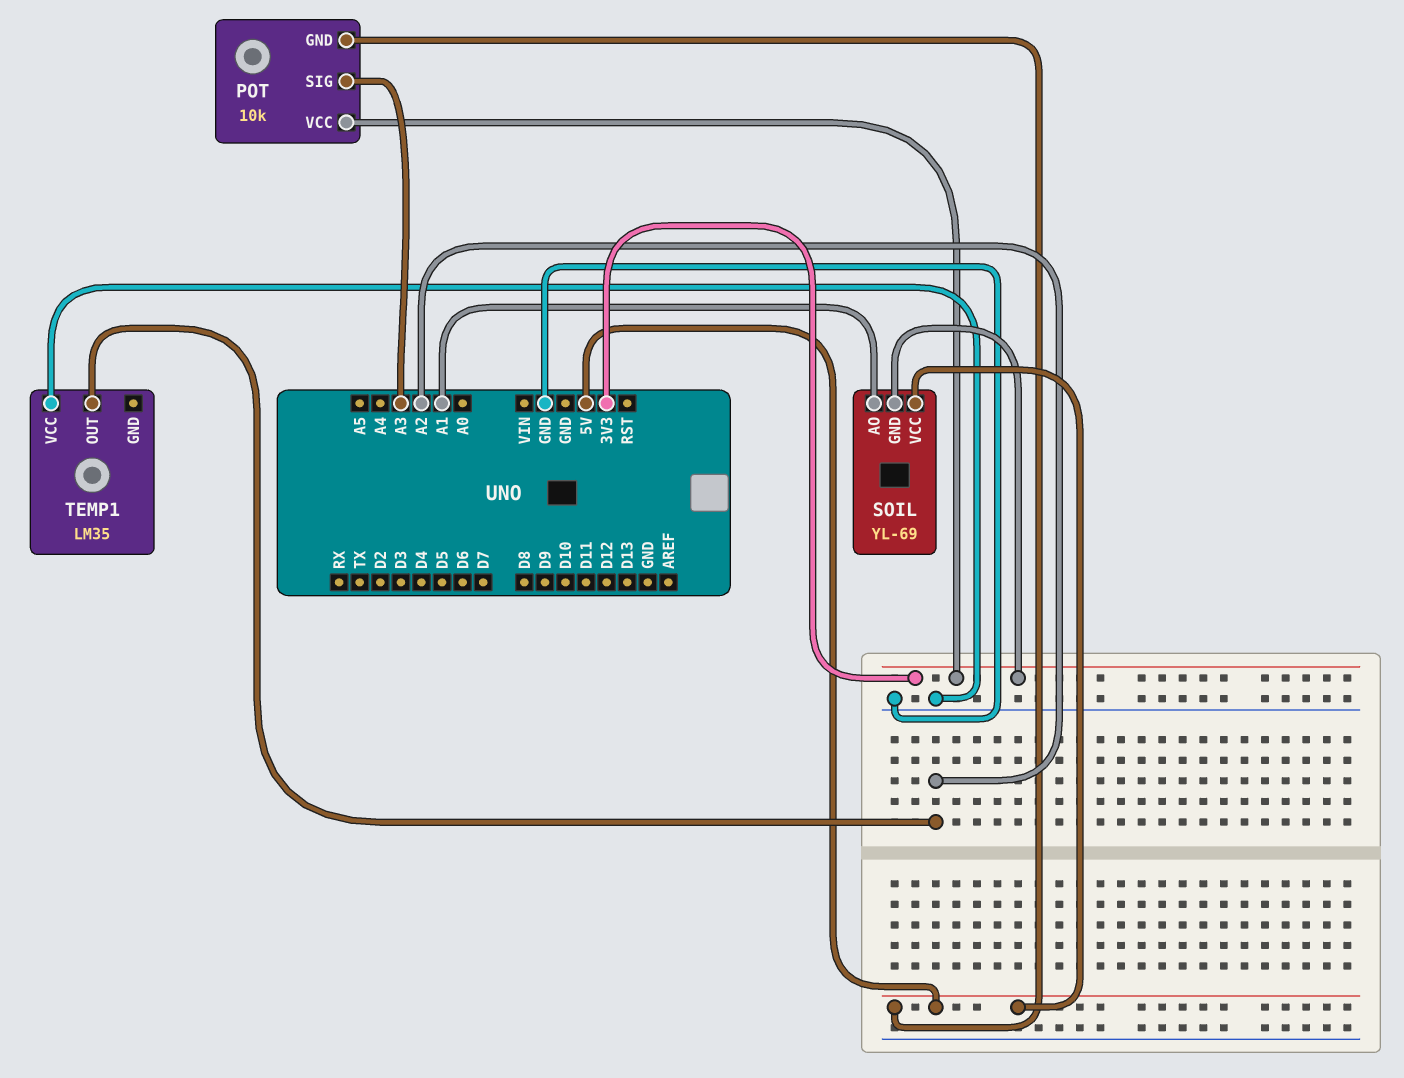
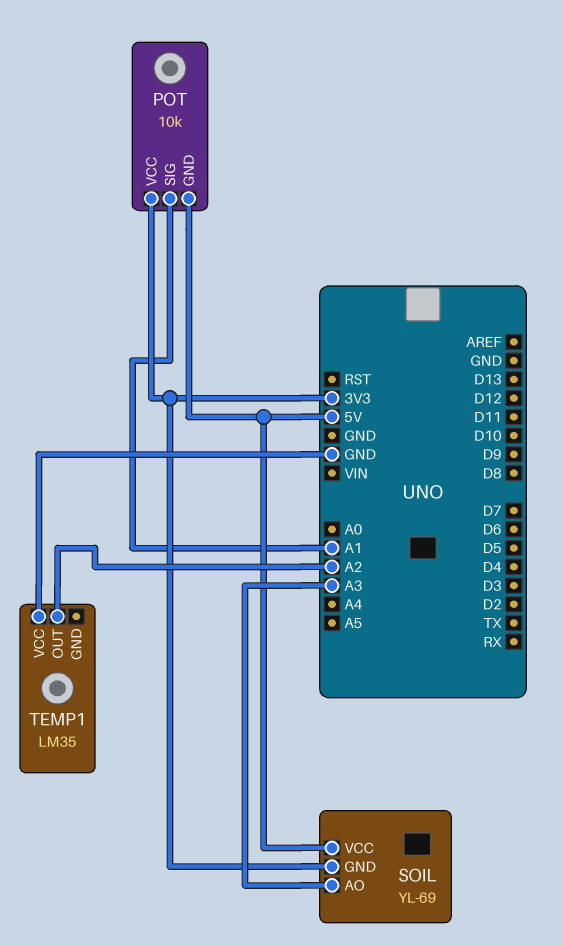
POT pin SIG: A3 -> A1
SOIL pin AO: A1 -> A3

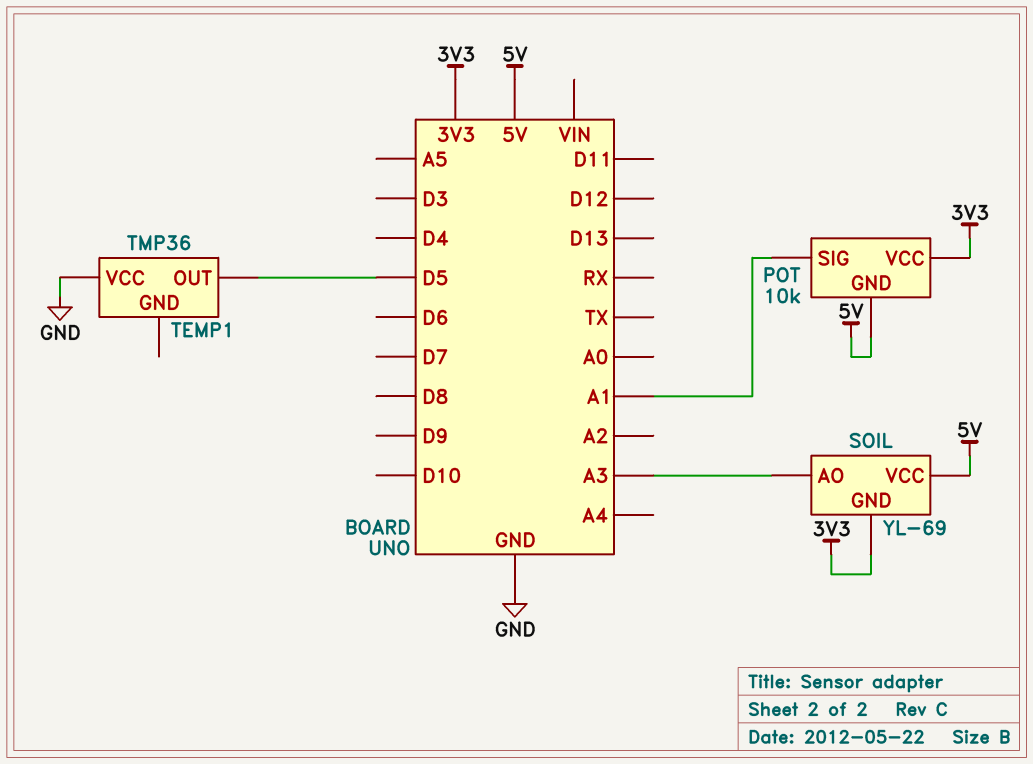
TEMP1: LM35 -> TMP36
TEMP1 pin OUT: A2 -> D5

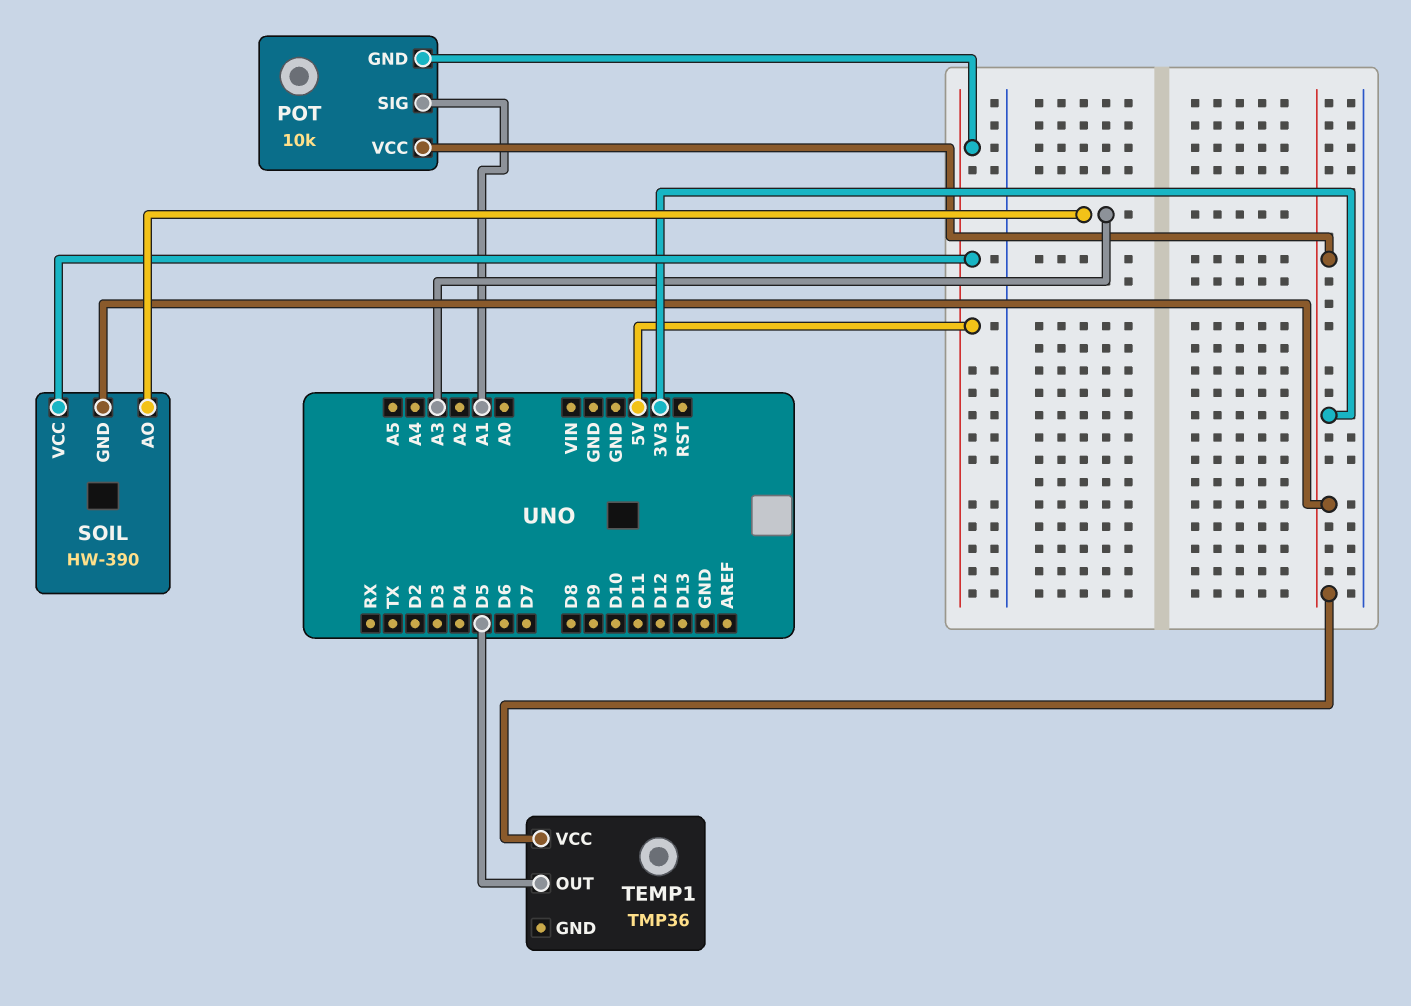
SOIL: YL-69 -> HW-390
TEMP1 pin VCC: GND -> 3V3

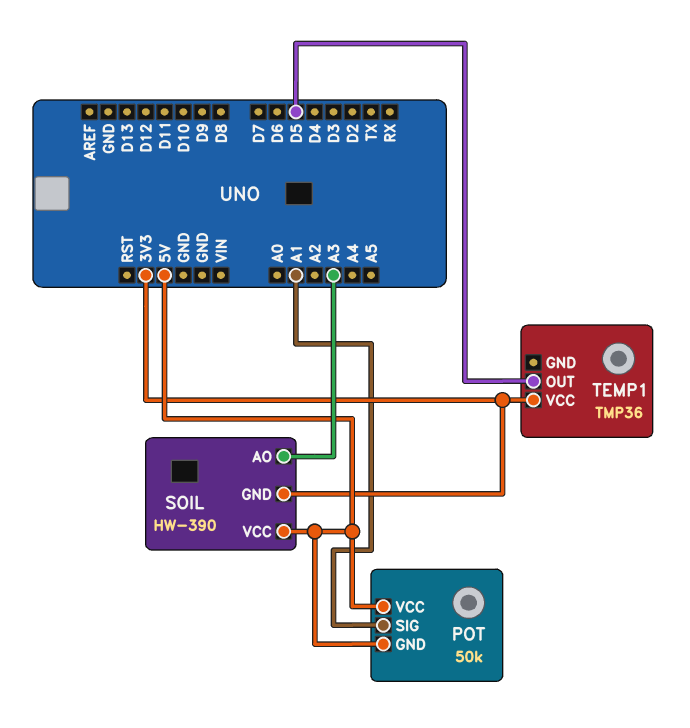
POT: 10k -> 50k
POT pin VCC: 3V3 -> 5V

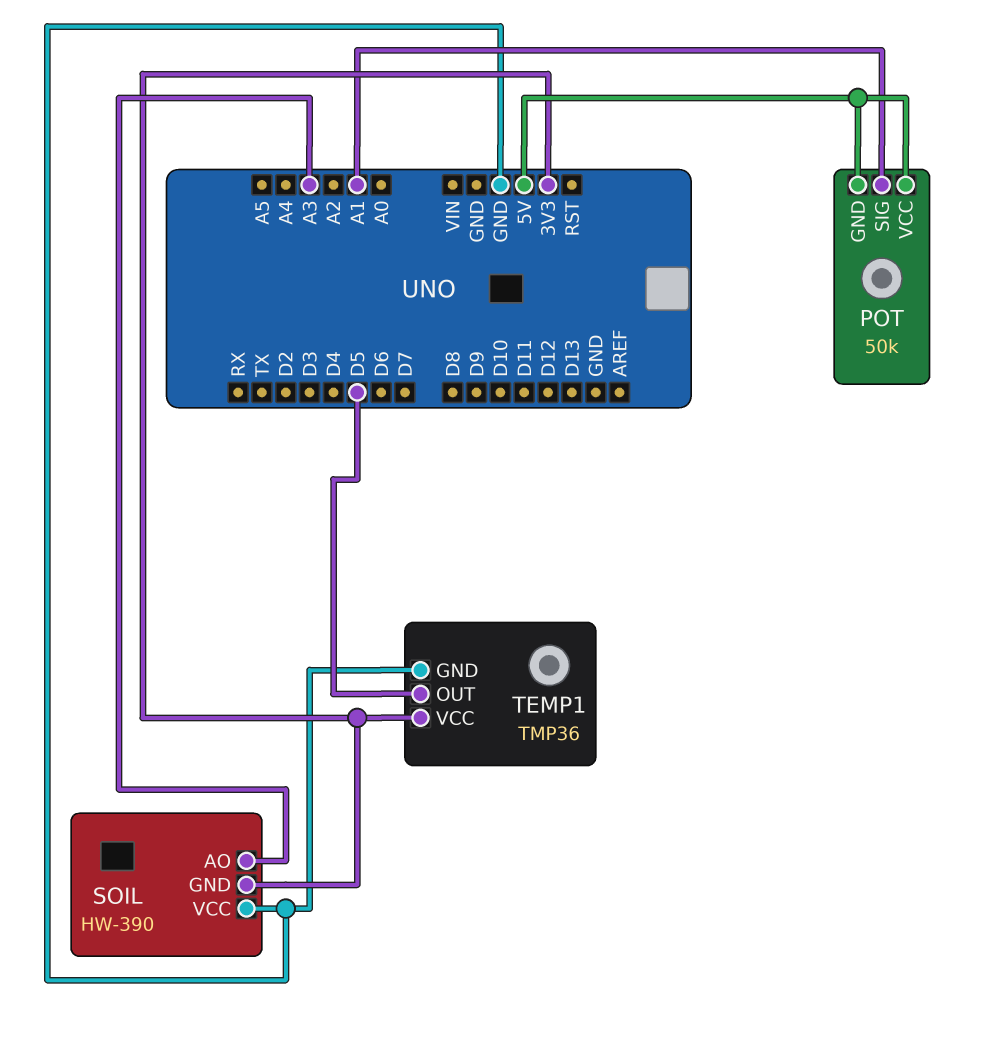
SOIL pin VCC: 5V -> GND
TEMP1 pin GND: none -> GND

